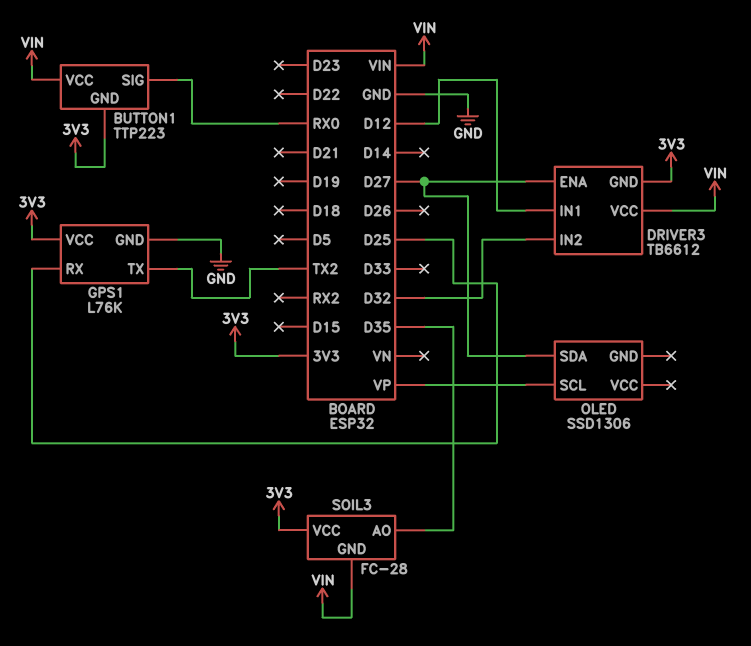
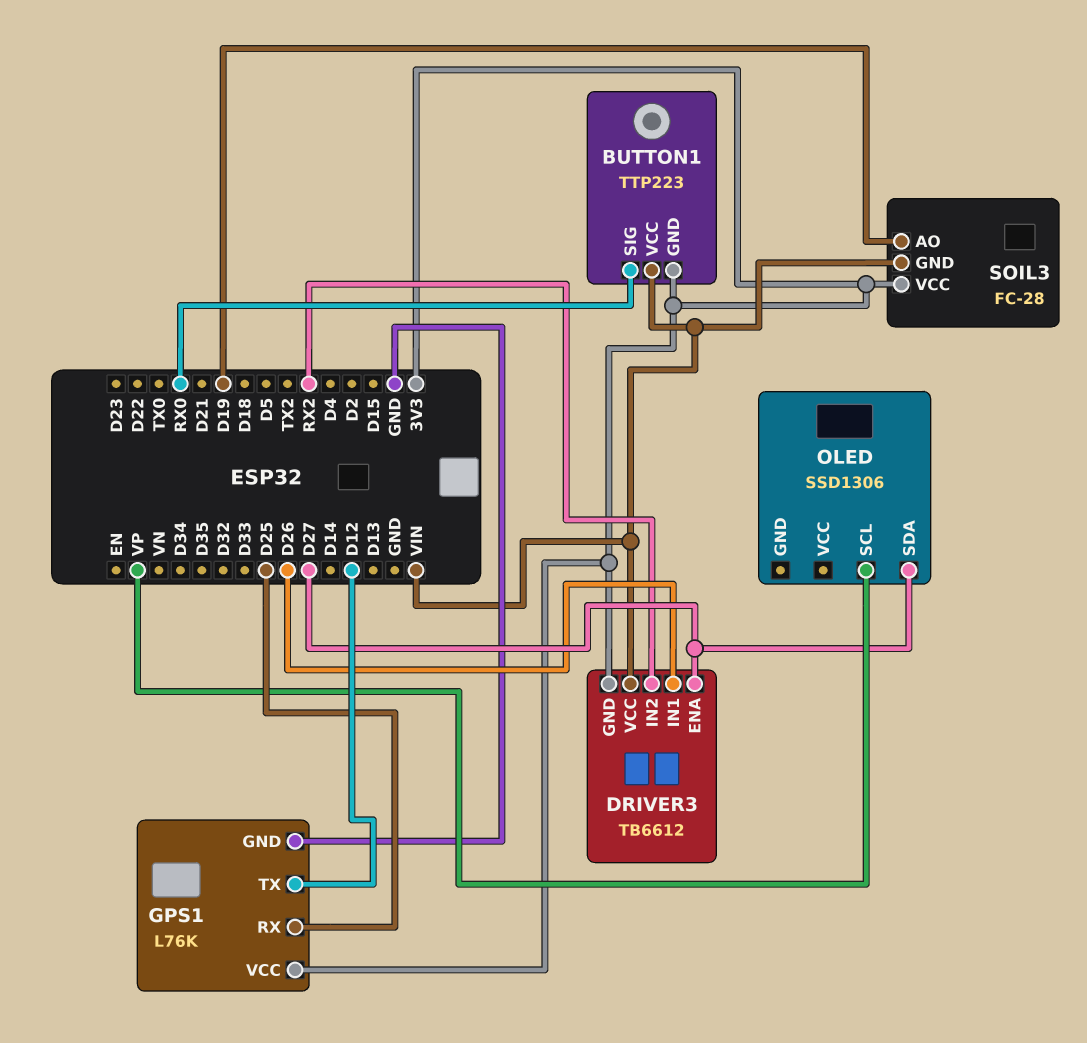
DRIVER3 pin IN1: D12 -> D26
DRIVER3 pin IN2: D32 -> RX2
GPS1 pin TX: TX2 -> D12
SOIL3 pin AO: D35 -> D19

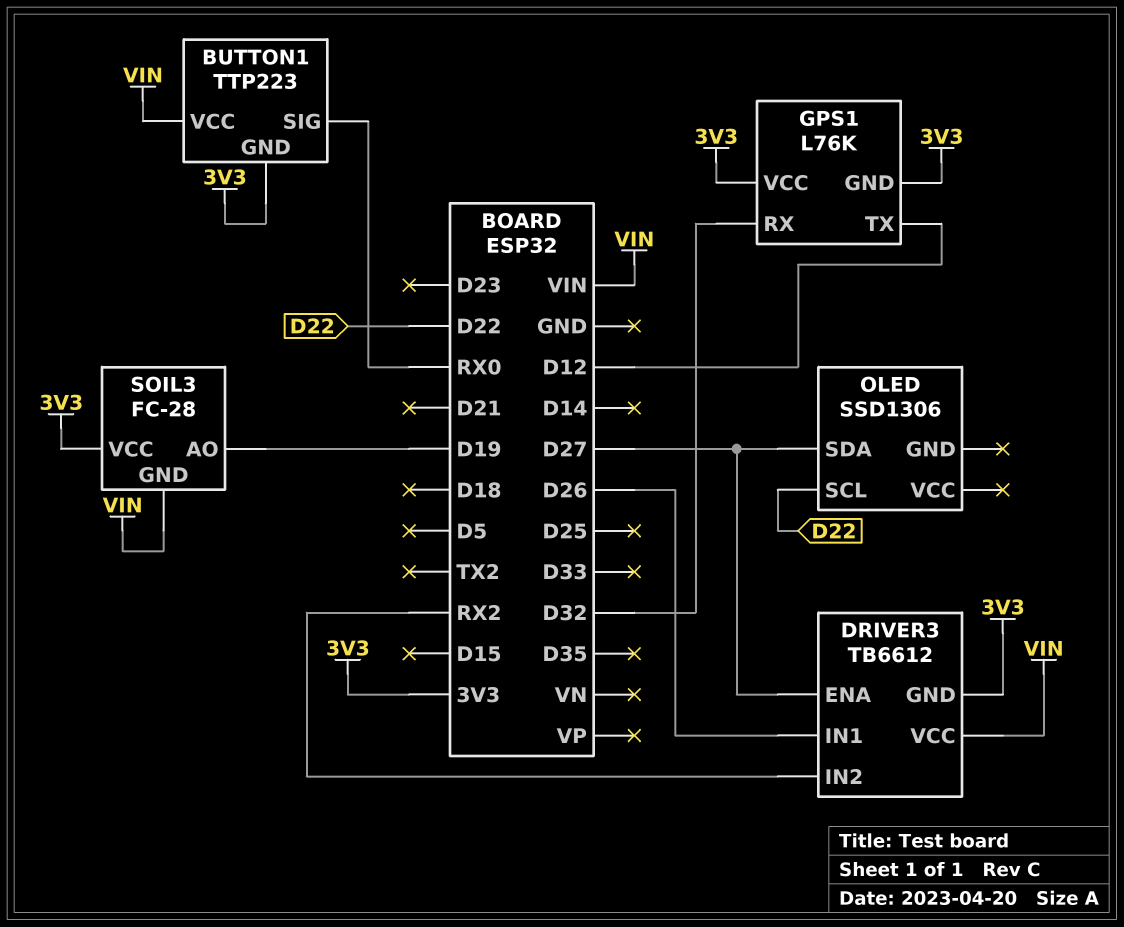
GPS1 pin GND: GND -> 3V3
GPS1 pin RX: D25 -> D32
OLED pin SCL: VP -> D22

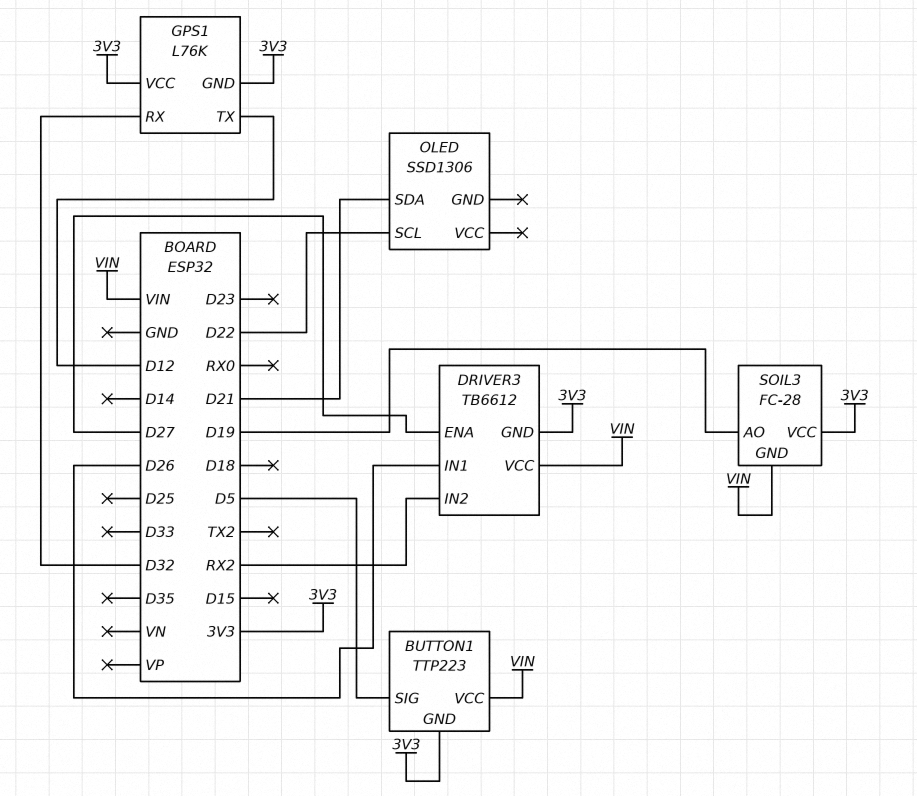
BUTTON1 pin SIG: RX0 -> D5
OLED pin SDA: D27 -> D21

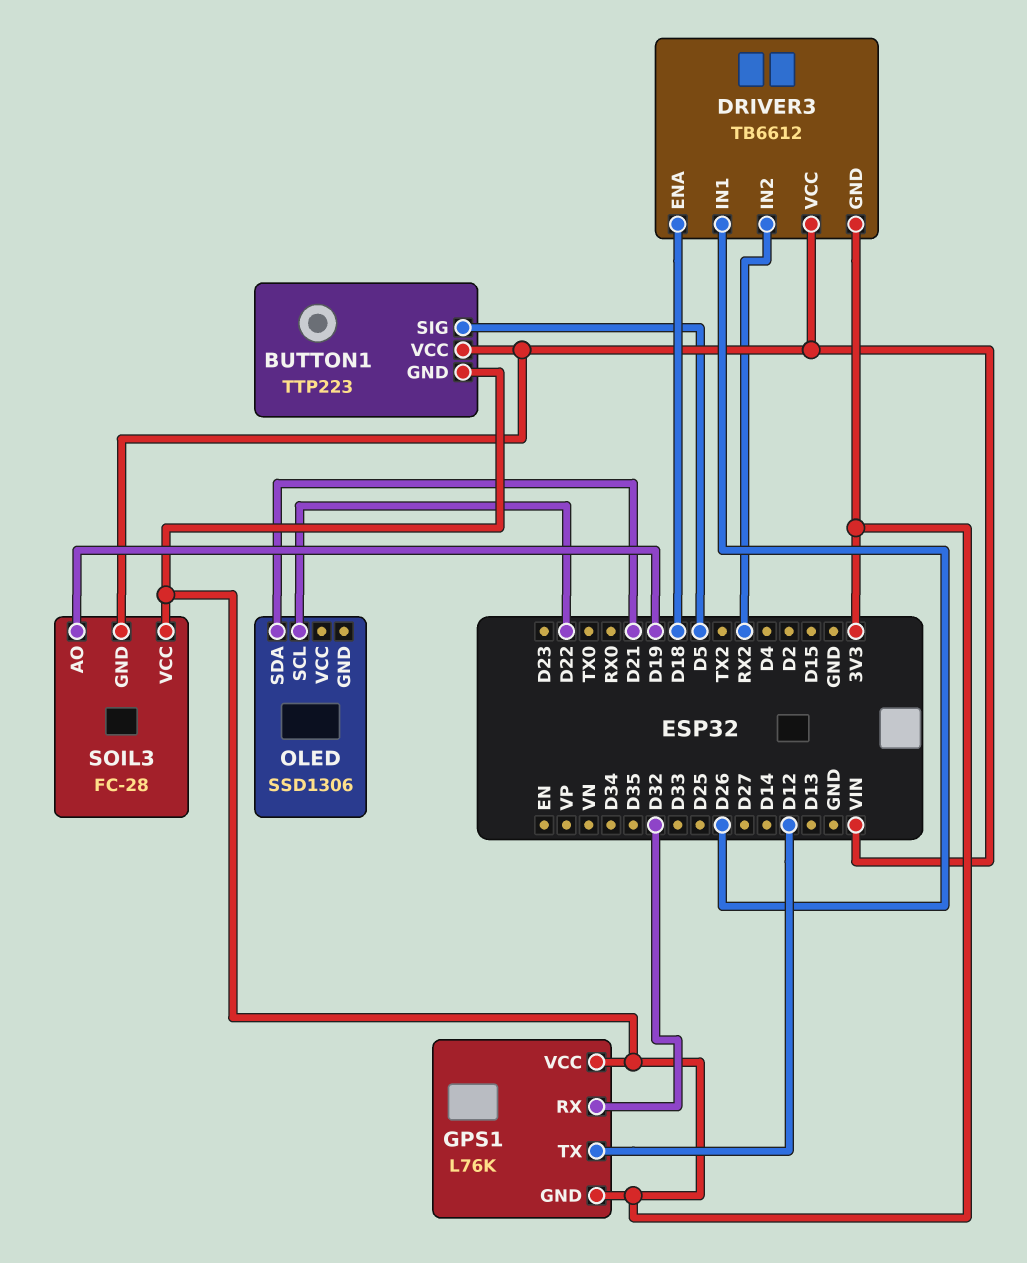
DRIVER3 pin ENA: D27 -> D18

